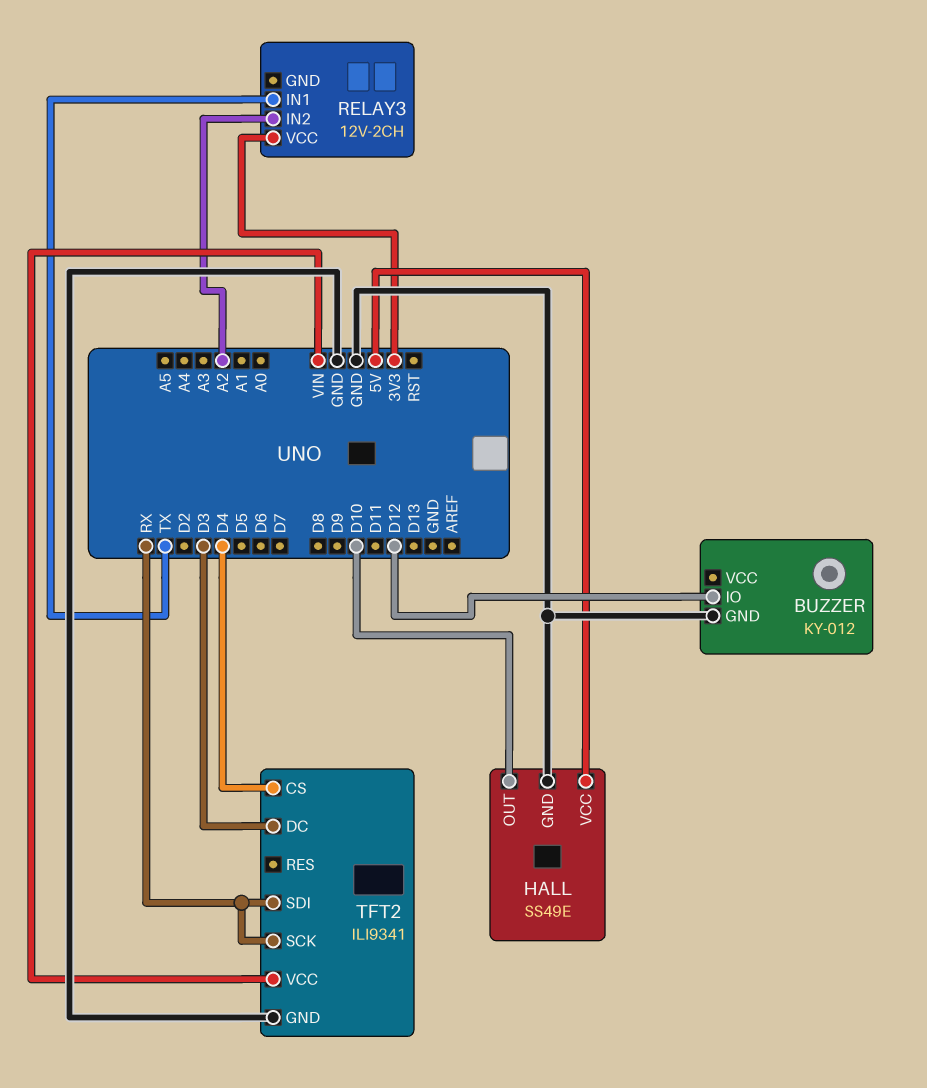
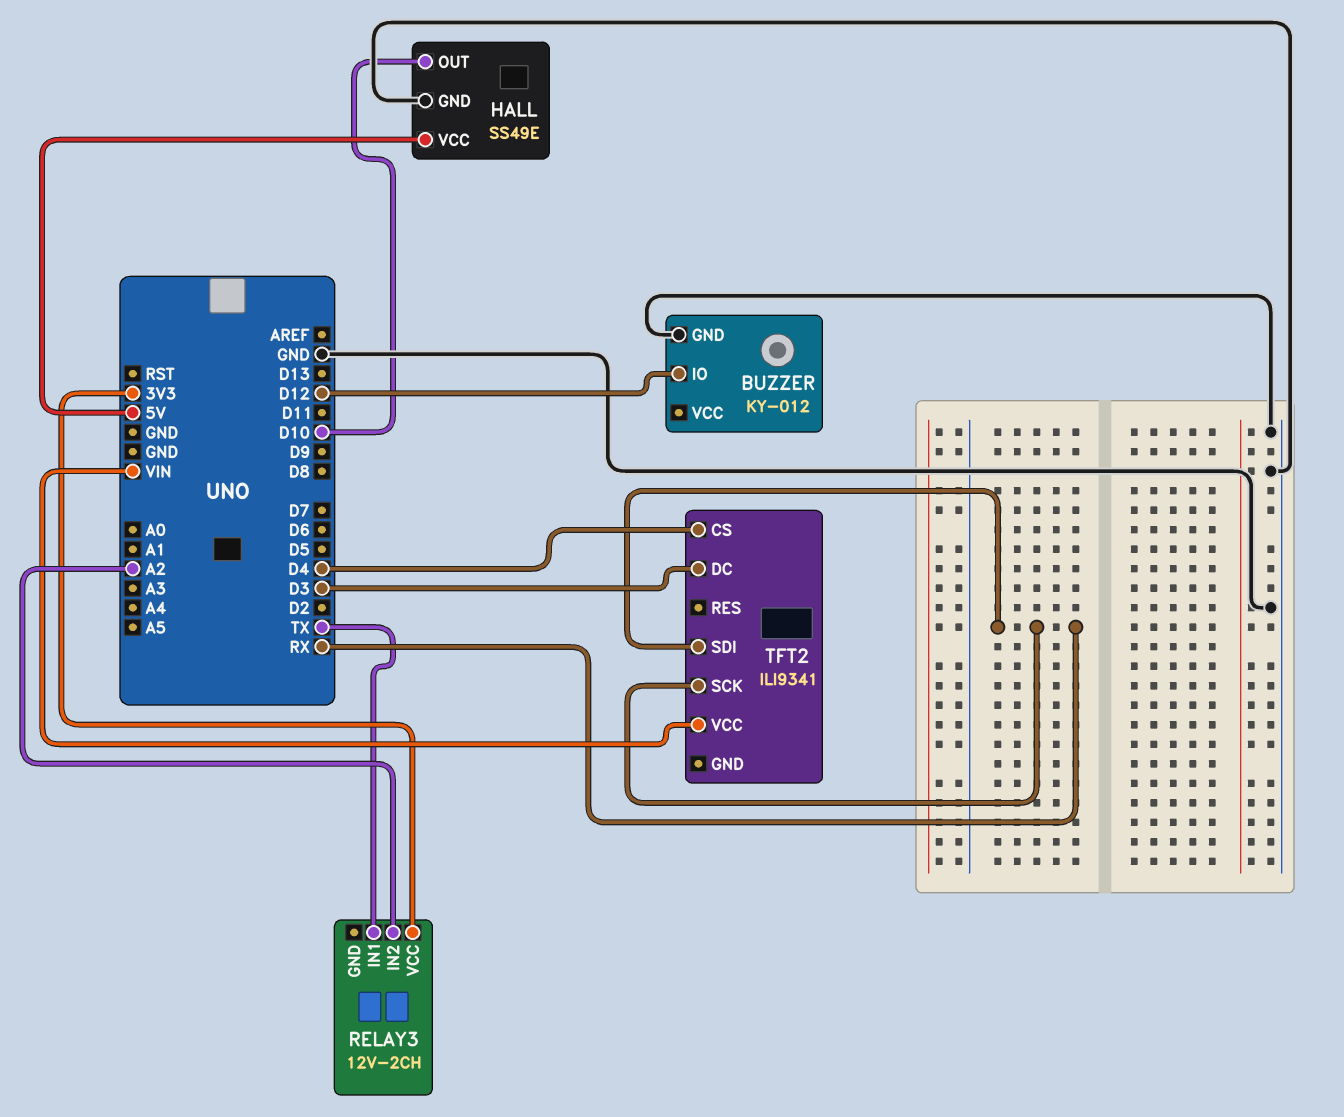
TFT2 pin GND: GND -> none

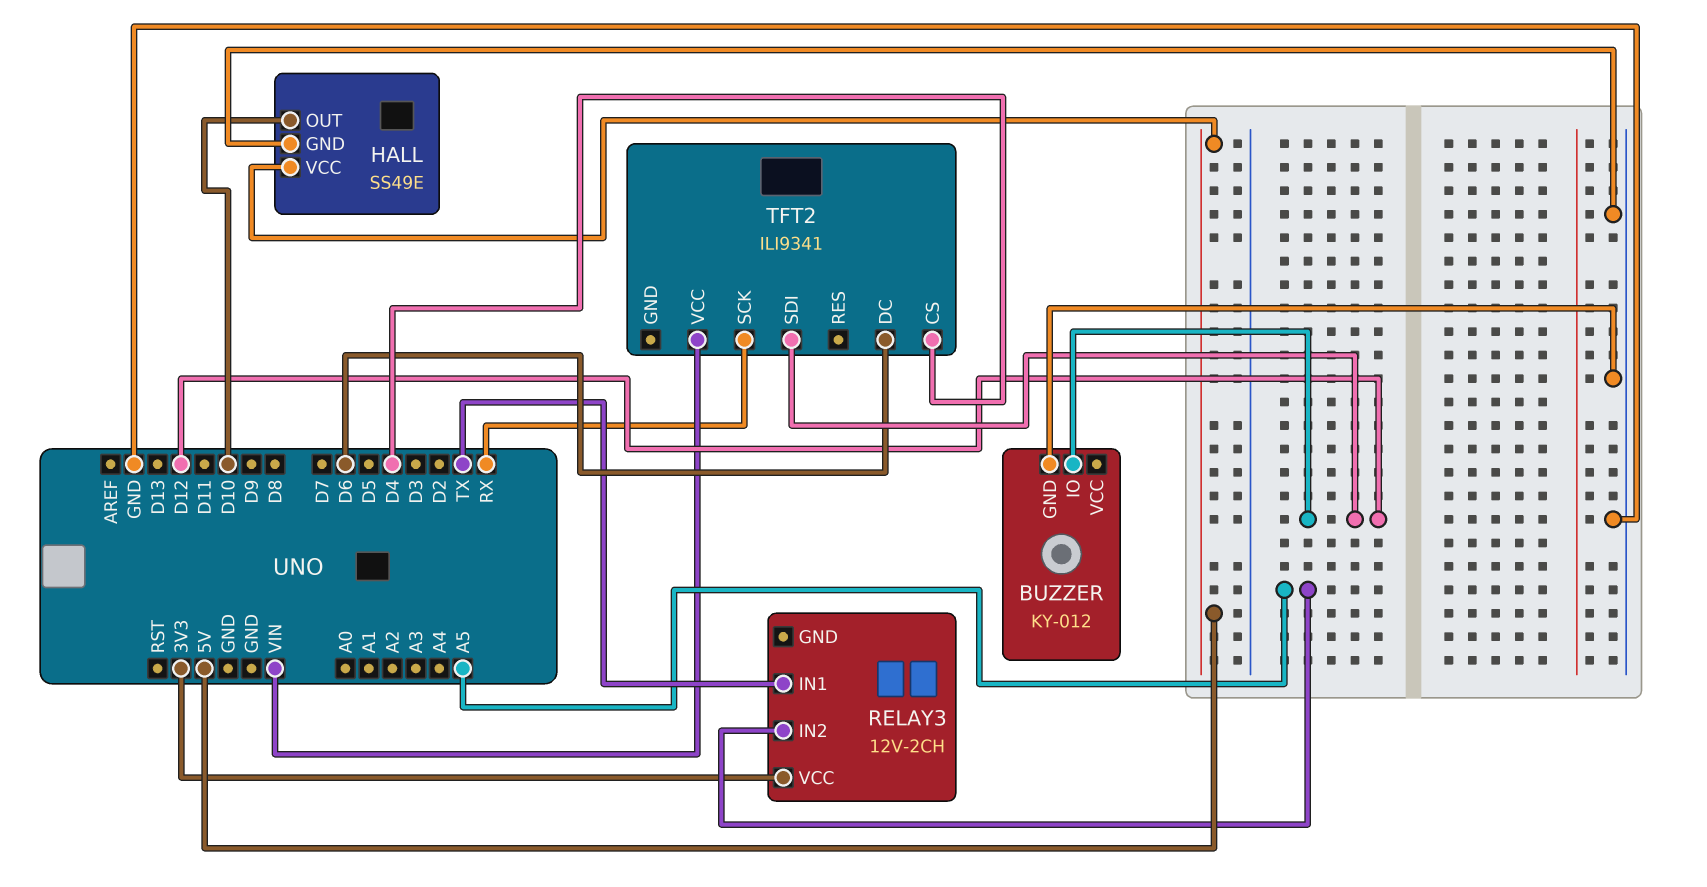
RELAY3 pin IN2: A2 -> A5
TFT2 pin DC: D3 -> D6
TFT2 pin SDI: RX -> D12

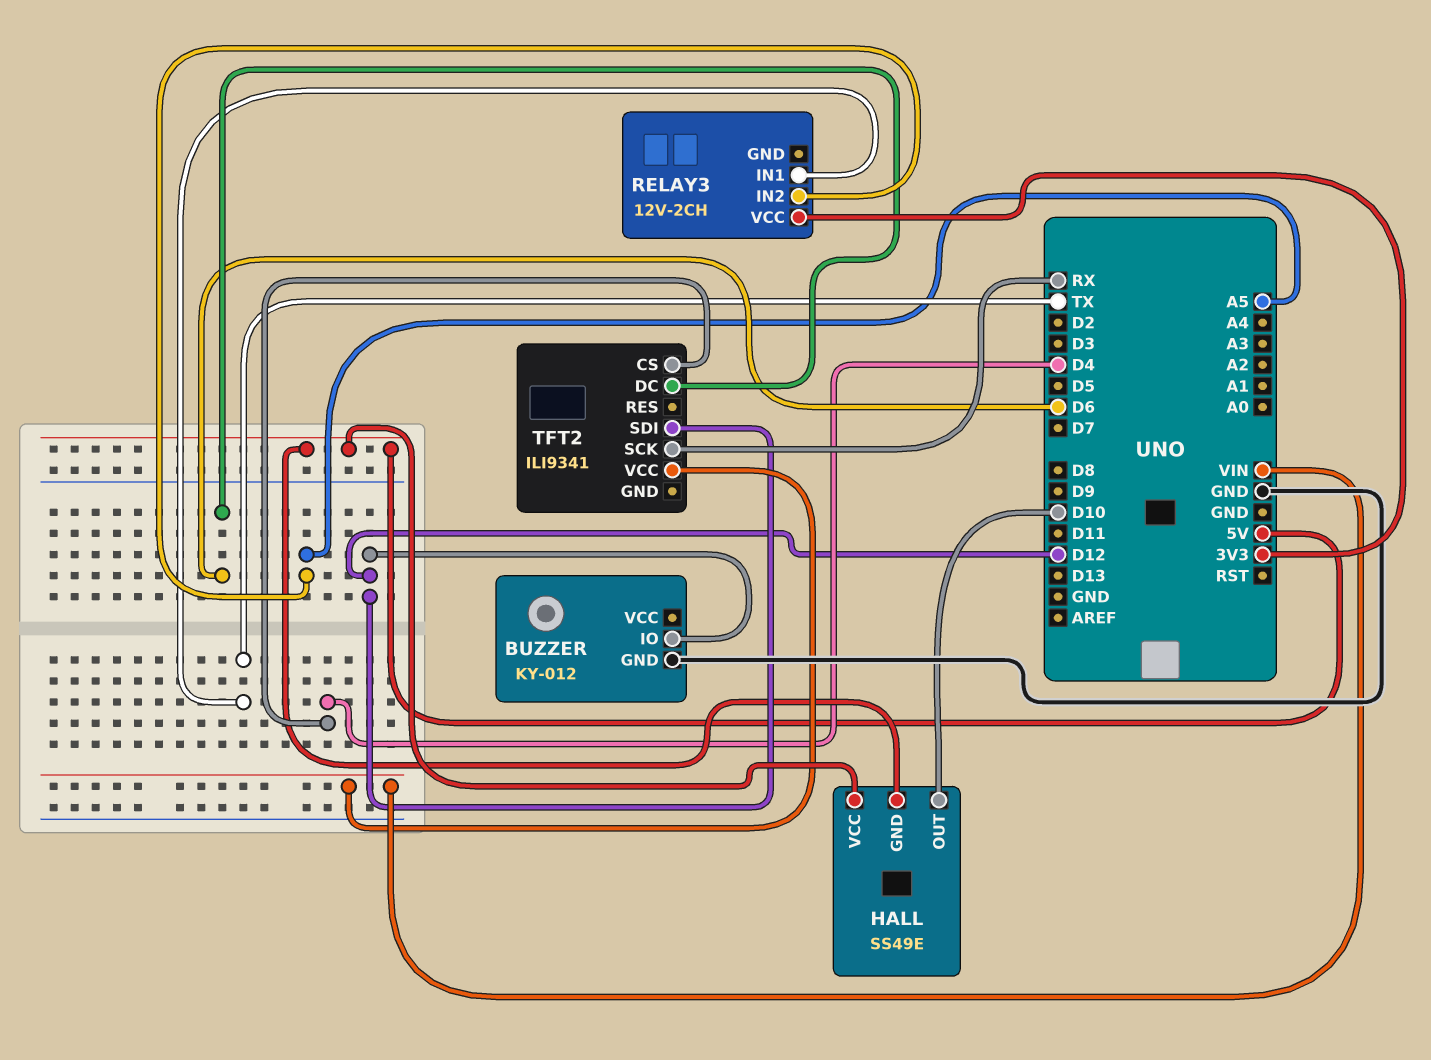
HALL pin GND: GND -> 5V

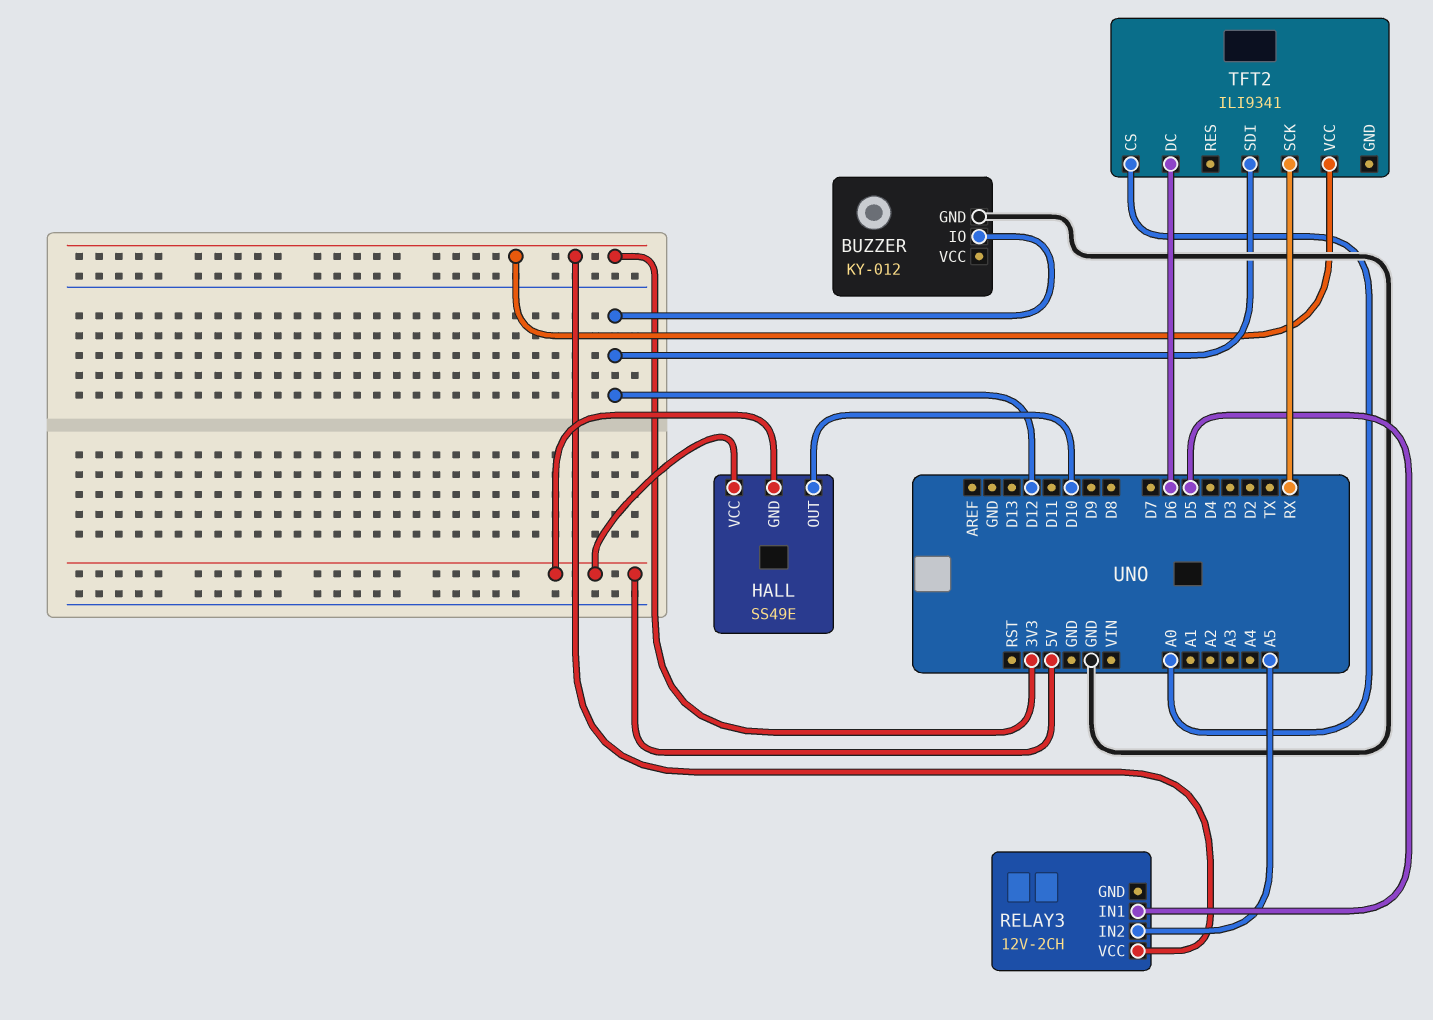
RELAY3 pin IN1: TX -> D5
TFT2 pin CS: D4 -> A0
TFT2 pin VCC: VIN -> 3V3

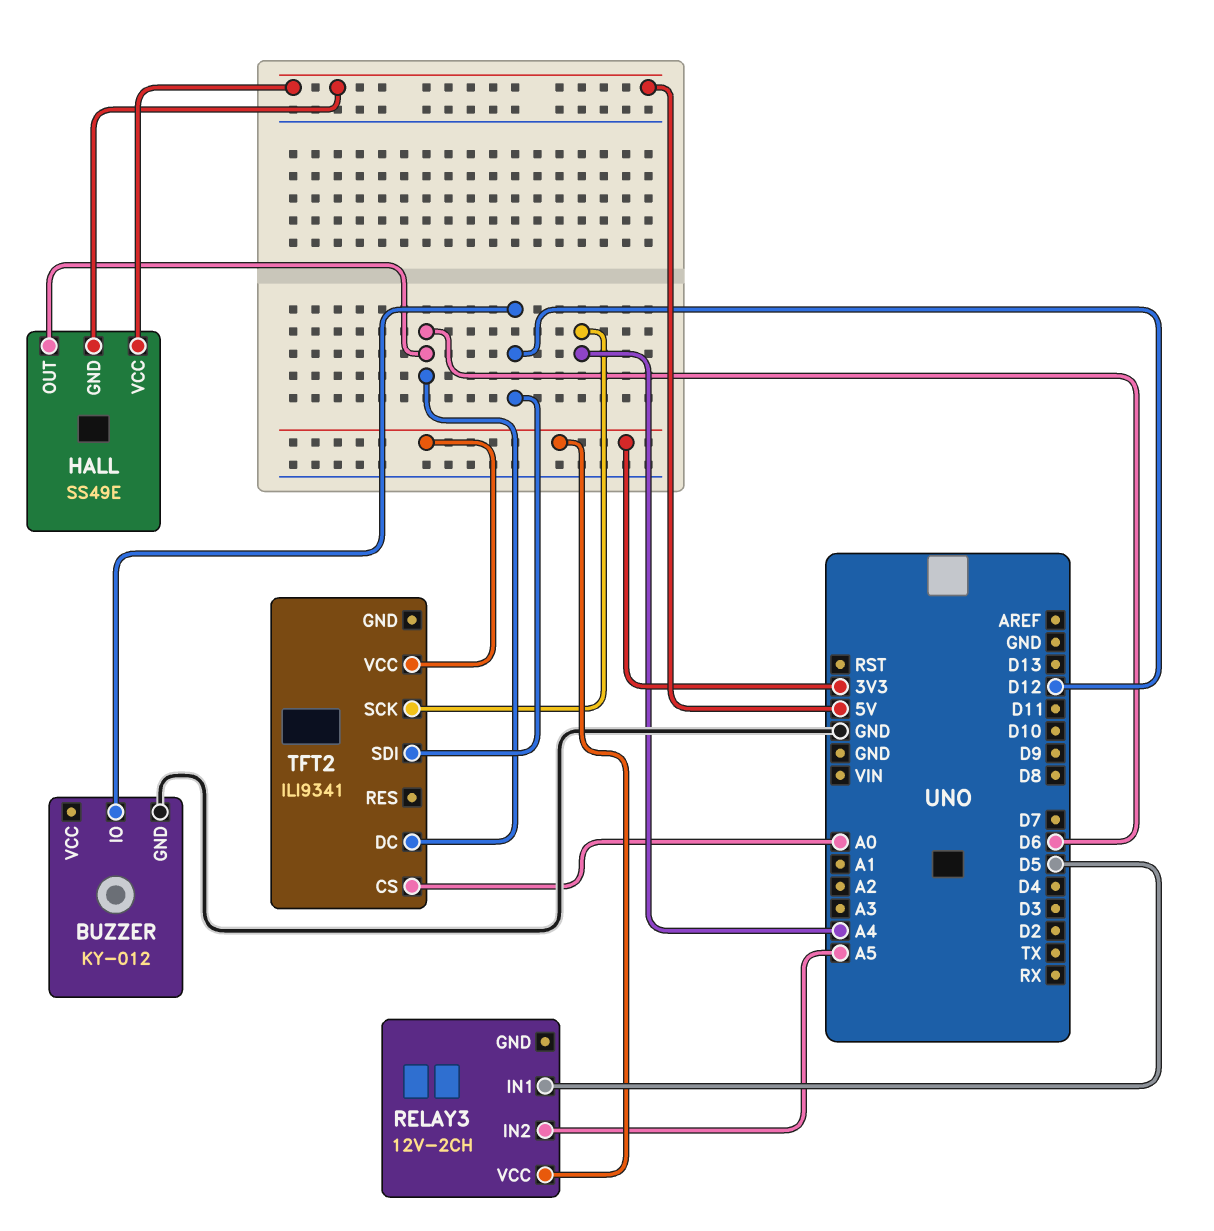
HALL pin OUT: D10 -> D6
TFT2 pin SCK: RX -> A4

